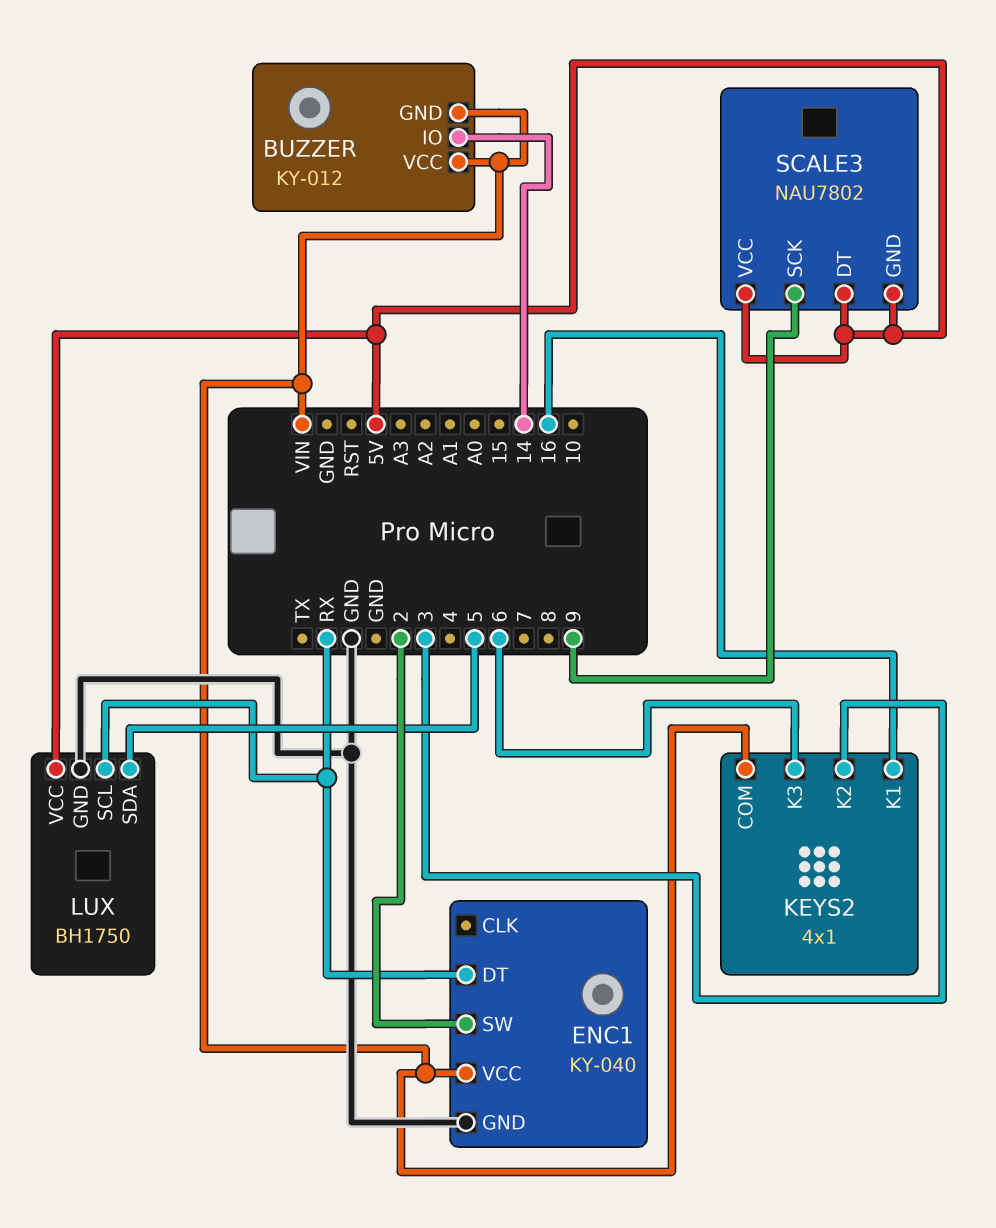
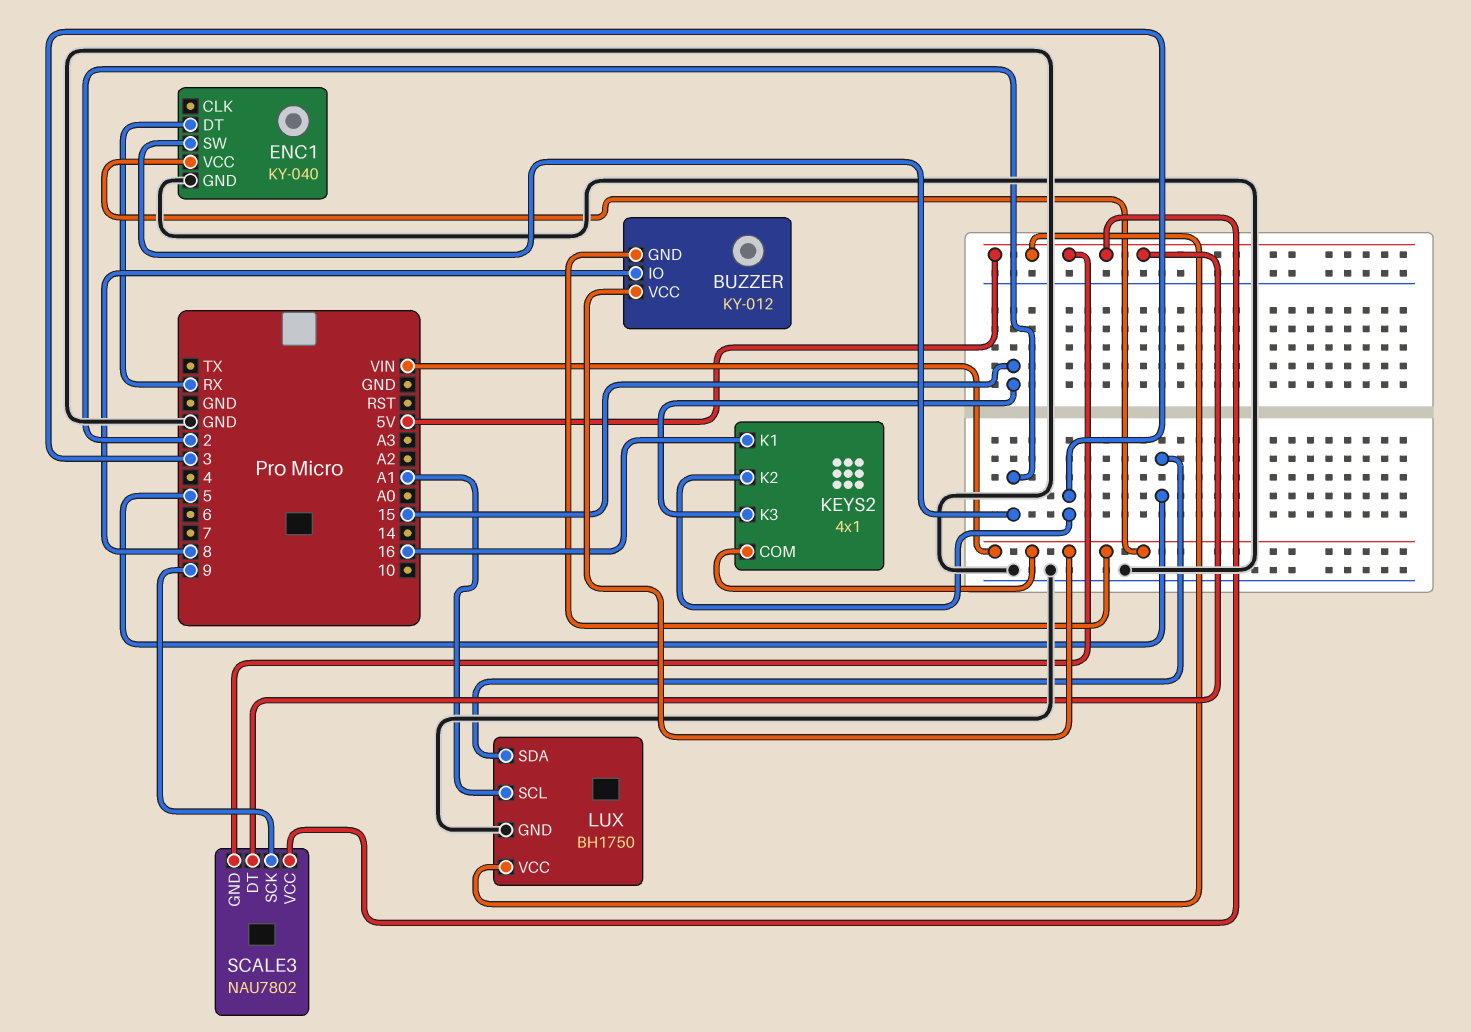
BUZZER pin IO: 14 -> 8
KEYS2 pin K3: 6 -> 15
LUX pin SCL: RX -> A1

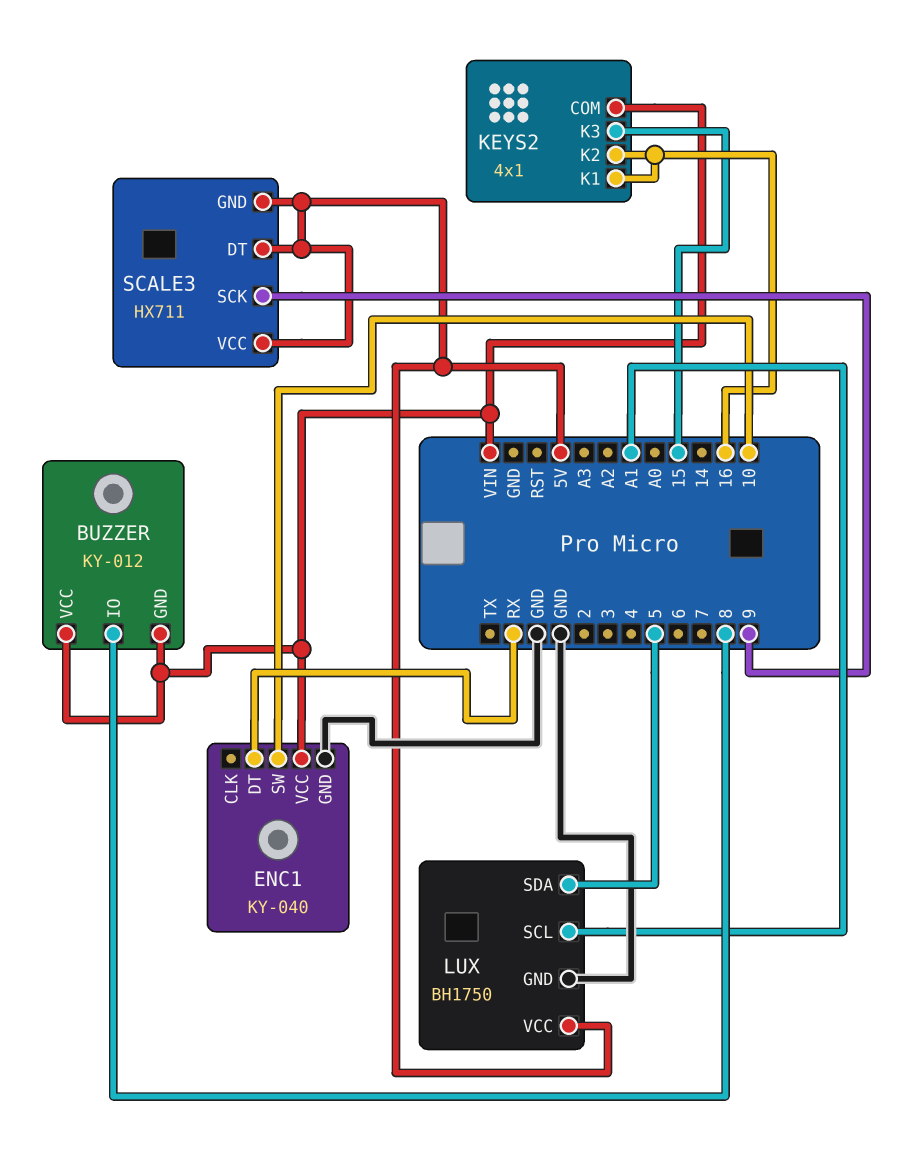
ENC1 pin SW: 2 -> 10
KEYS2 pin K2: 3 -> 16
SCALE3: NAU7802 -> HX711

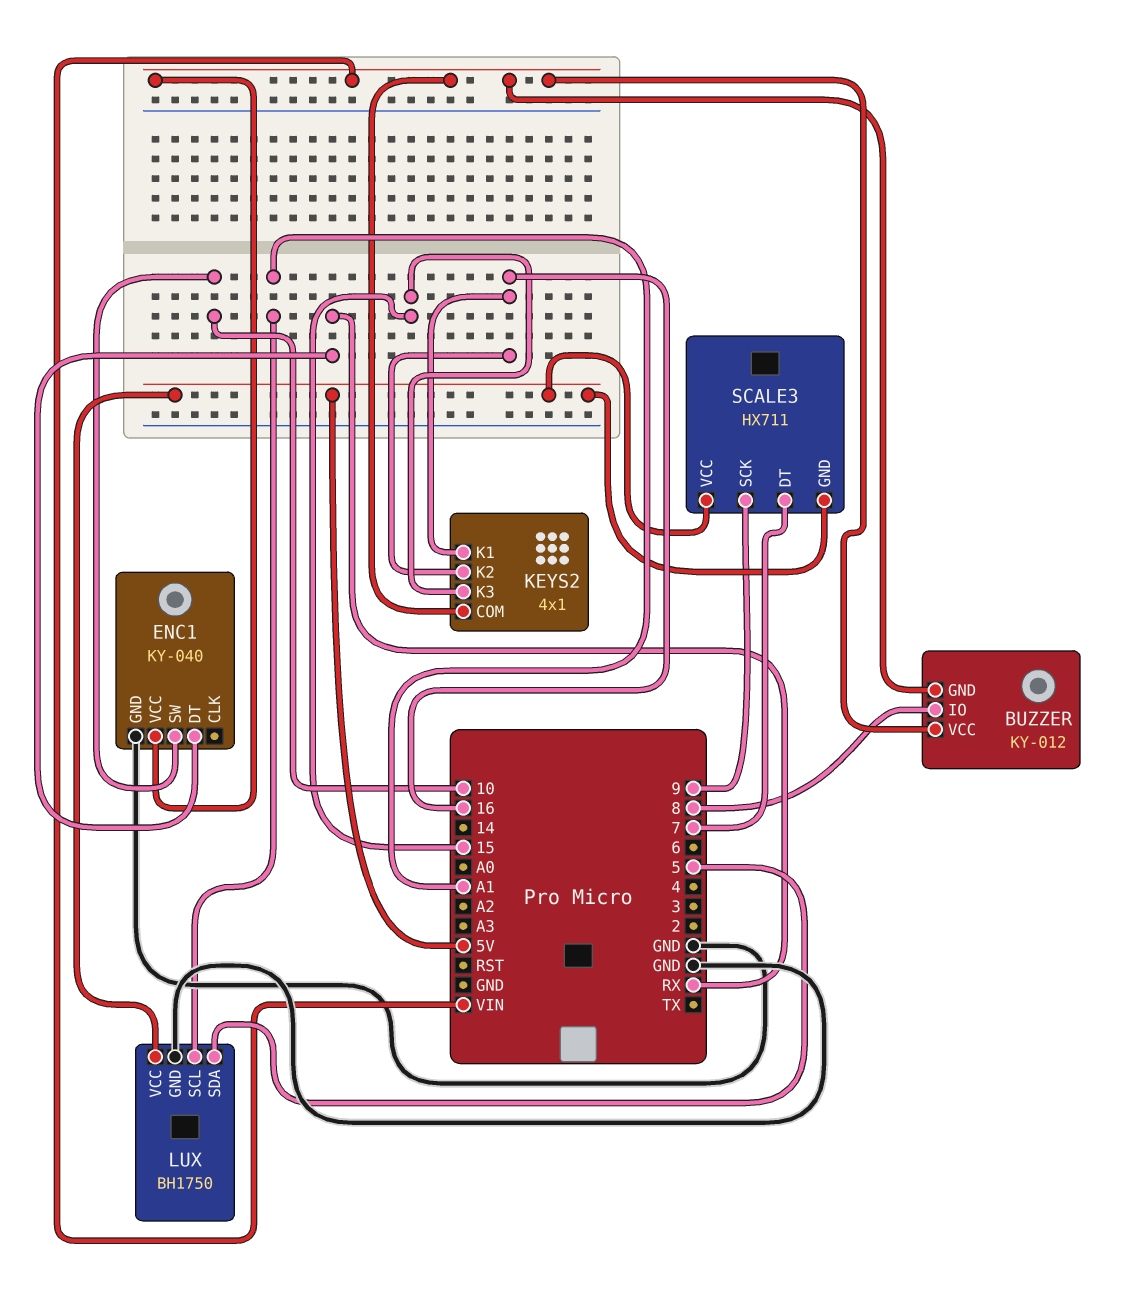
SCALE3 pin DT: 5V -> 7

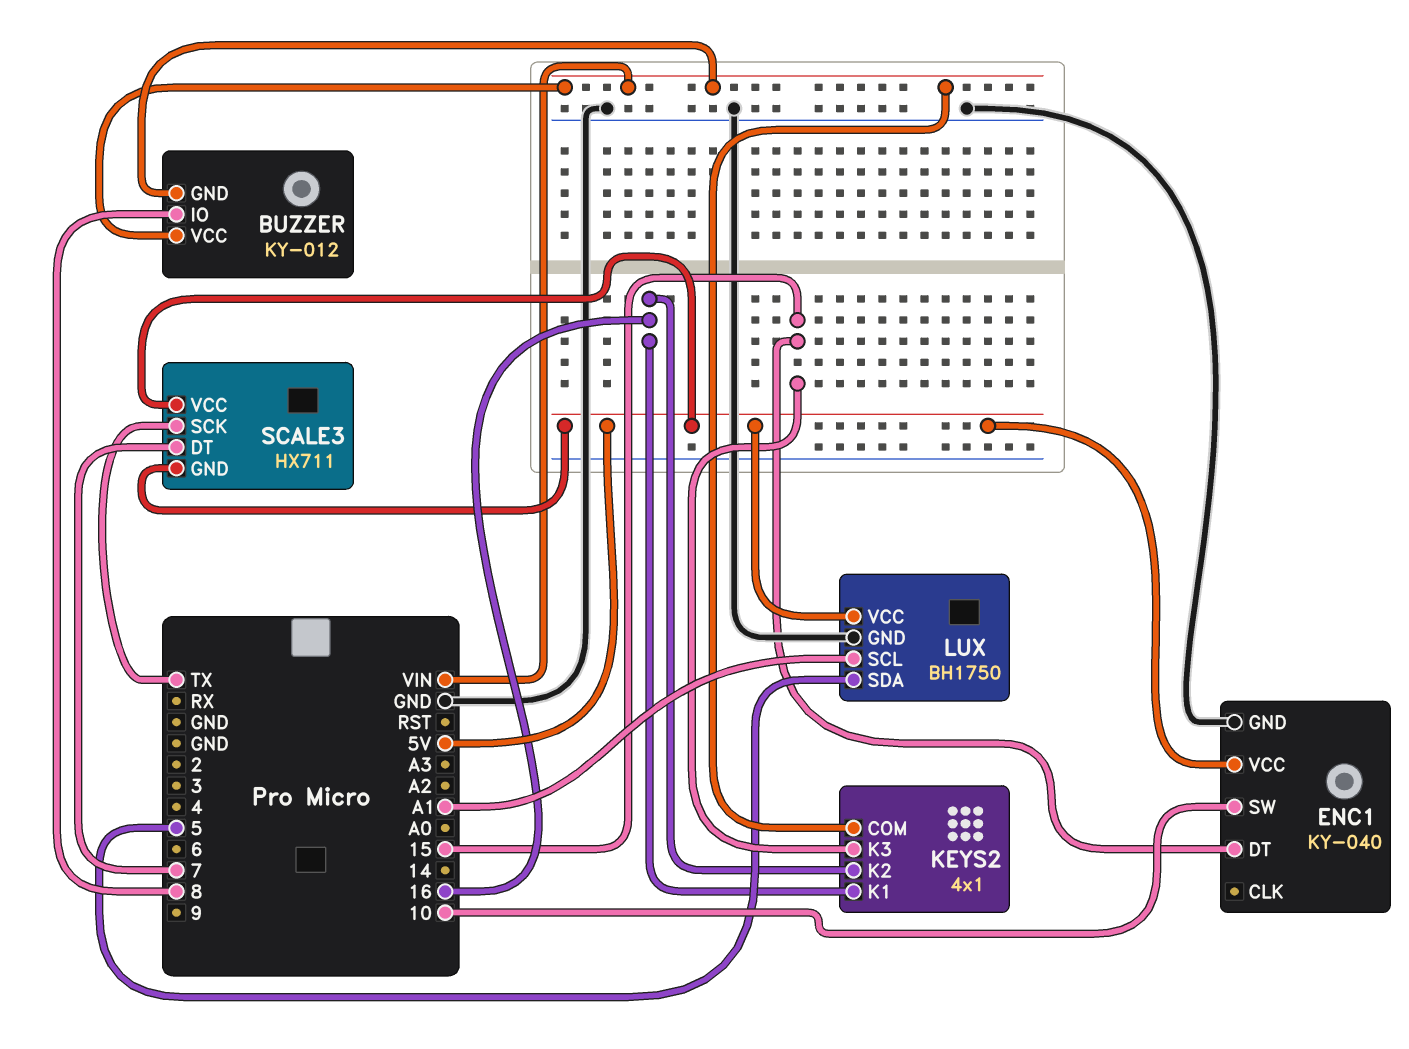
ENC1 pin DT: RX -> 15
ENC1 pin VCC: VIN -> 5V
SCALE3 pin SCK: 9 -> TX

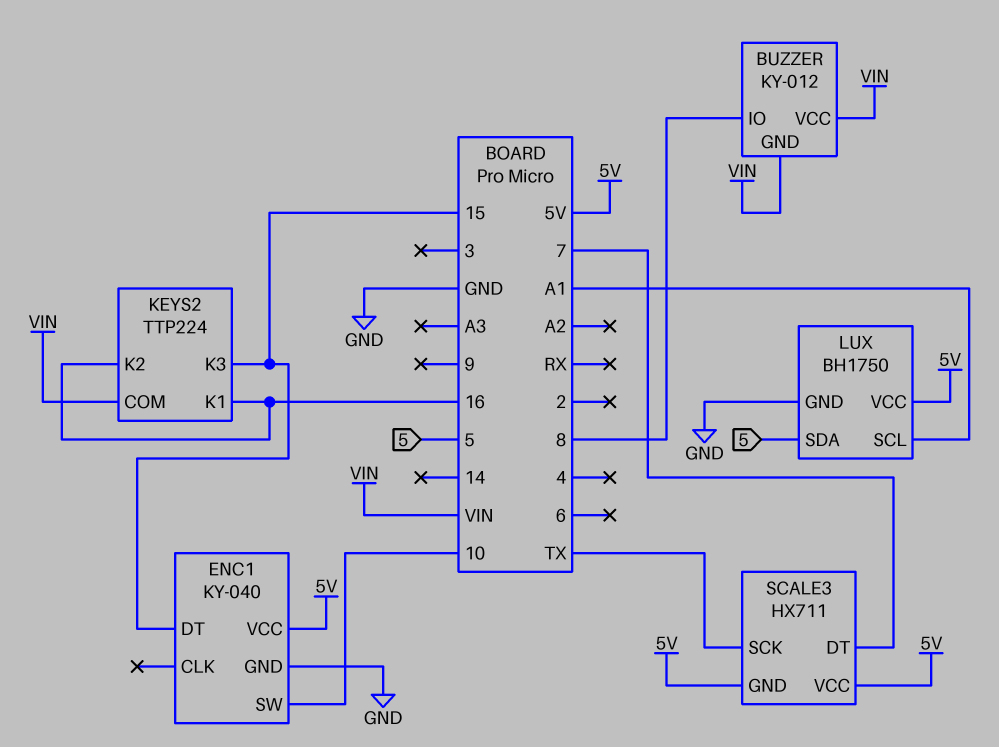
KEYS2: 4x1 -> TTP224

